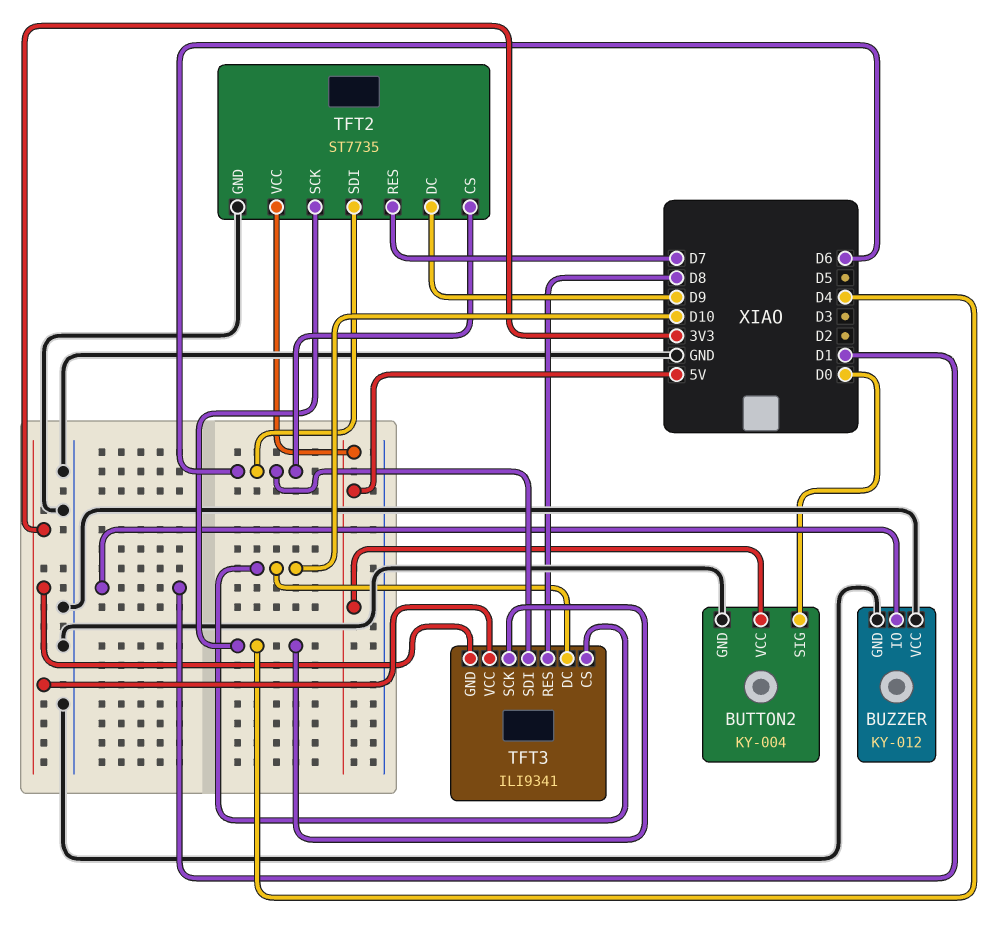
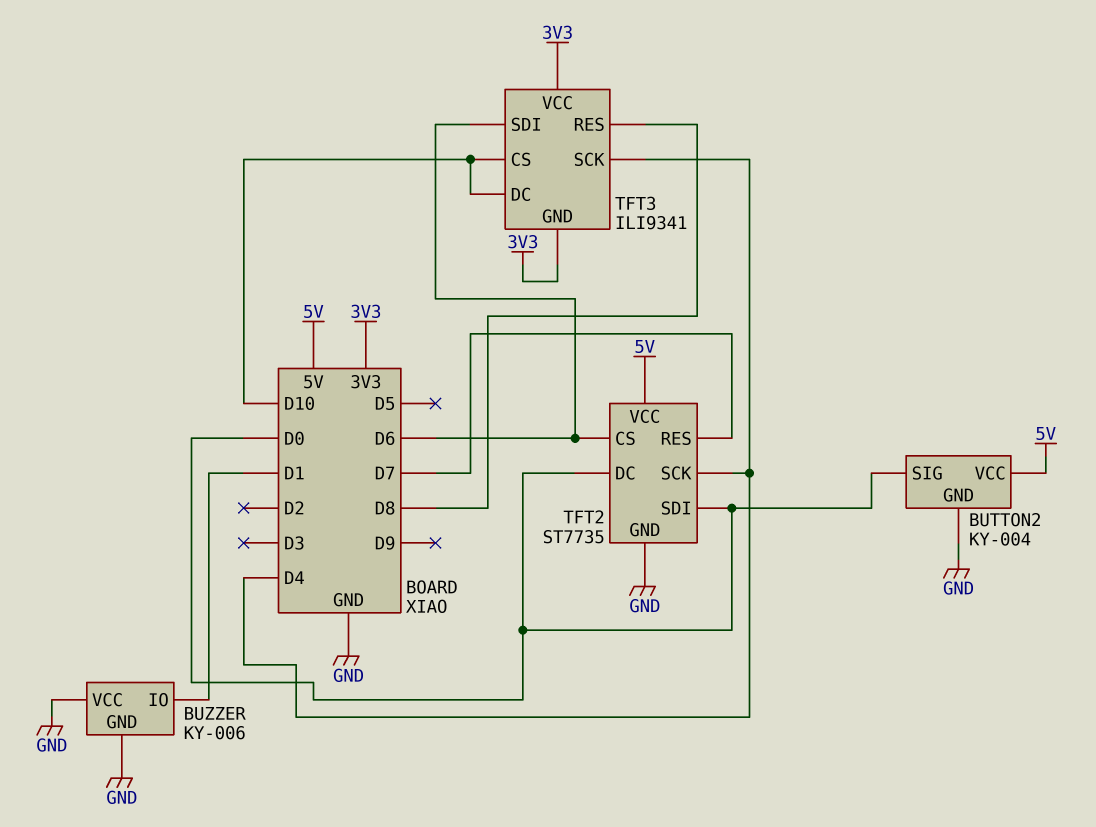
BUZZER: KY-012 -> KY-006
TFT2 pin DC: D9 -> D0
TFT2 pin SDI: D6 -> D0

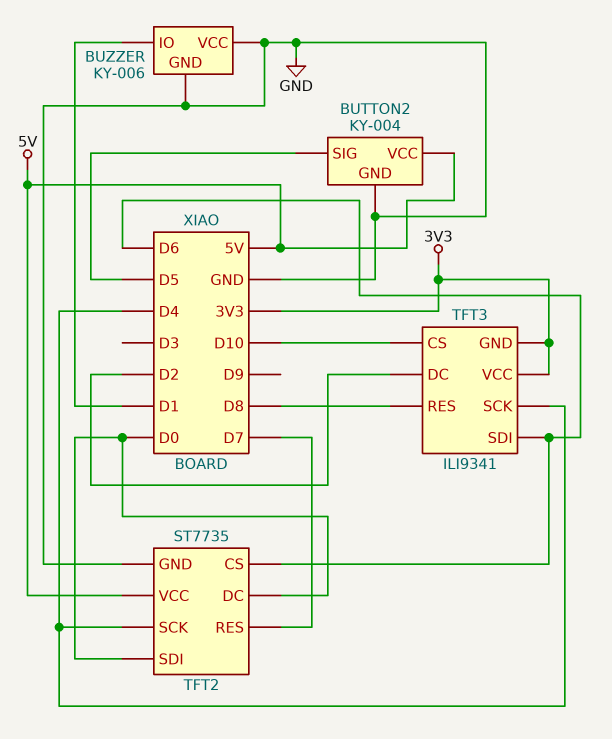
BUTTON2 pin SIG: D0 -> D5
TFT3 pin DC: D10 -> D2

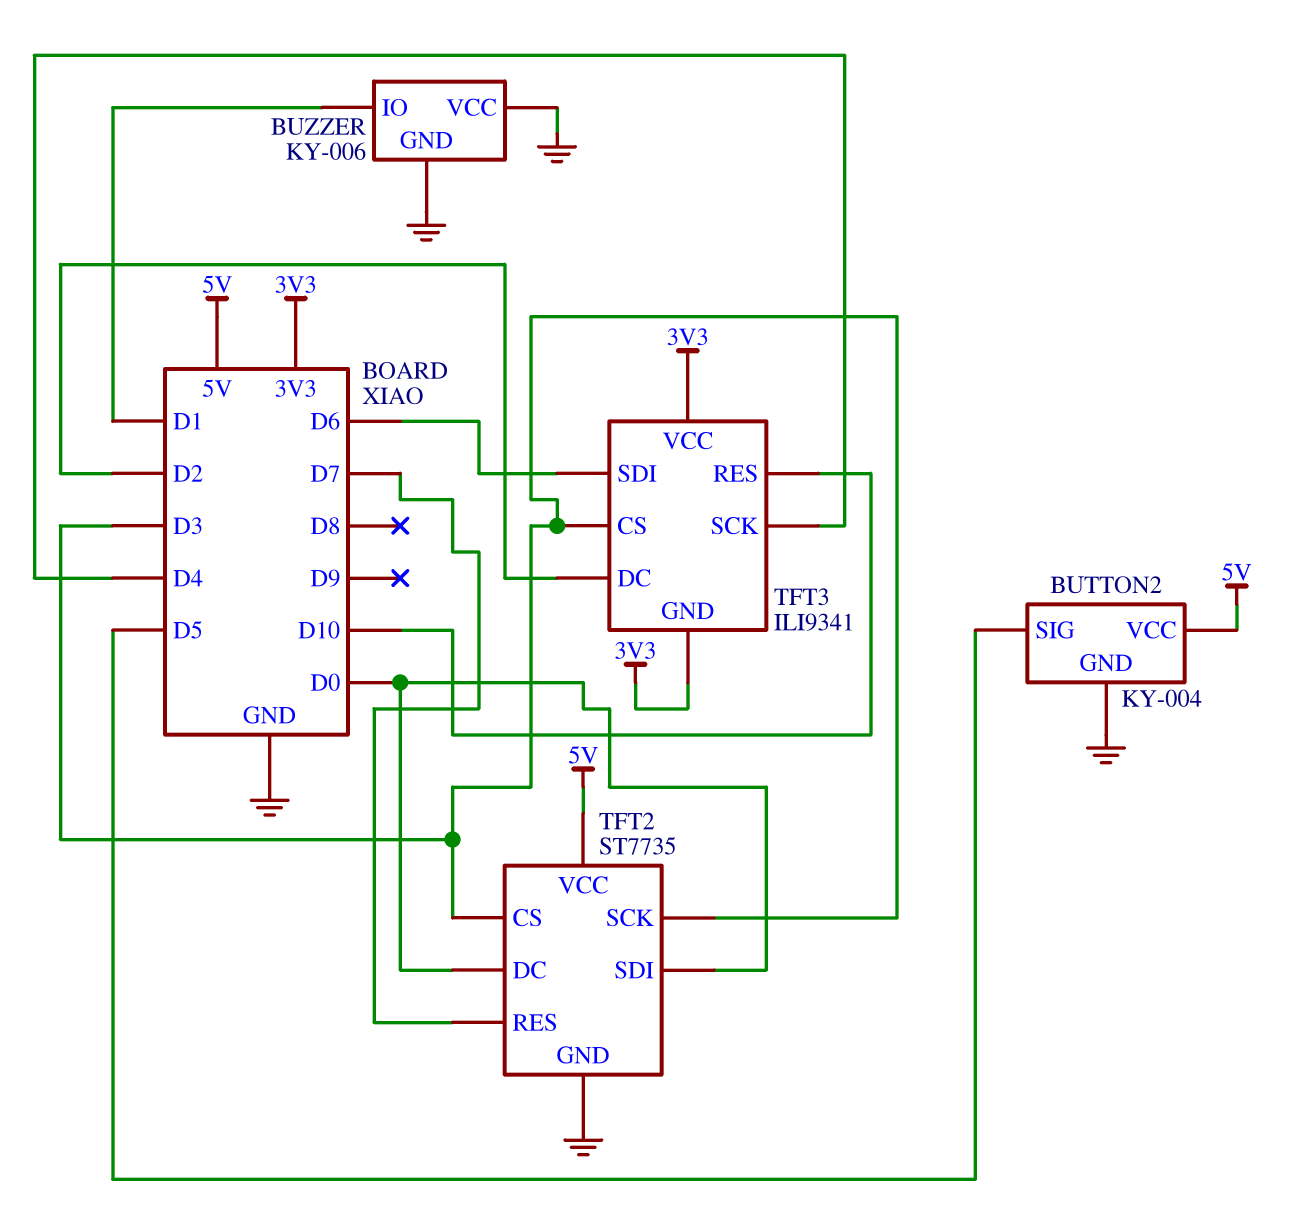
TFT2 pin CS: D6 -> D3
TFT2 pin SCK: D4 -> D3
TFT3 pin CS: D10 -> D3
TFT3 pin RES: D8 -> D10

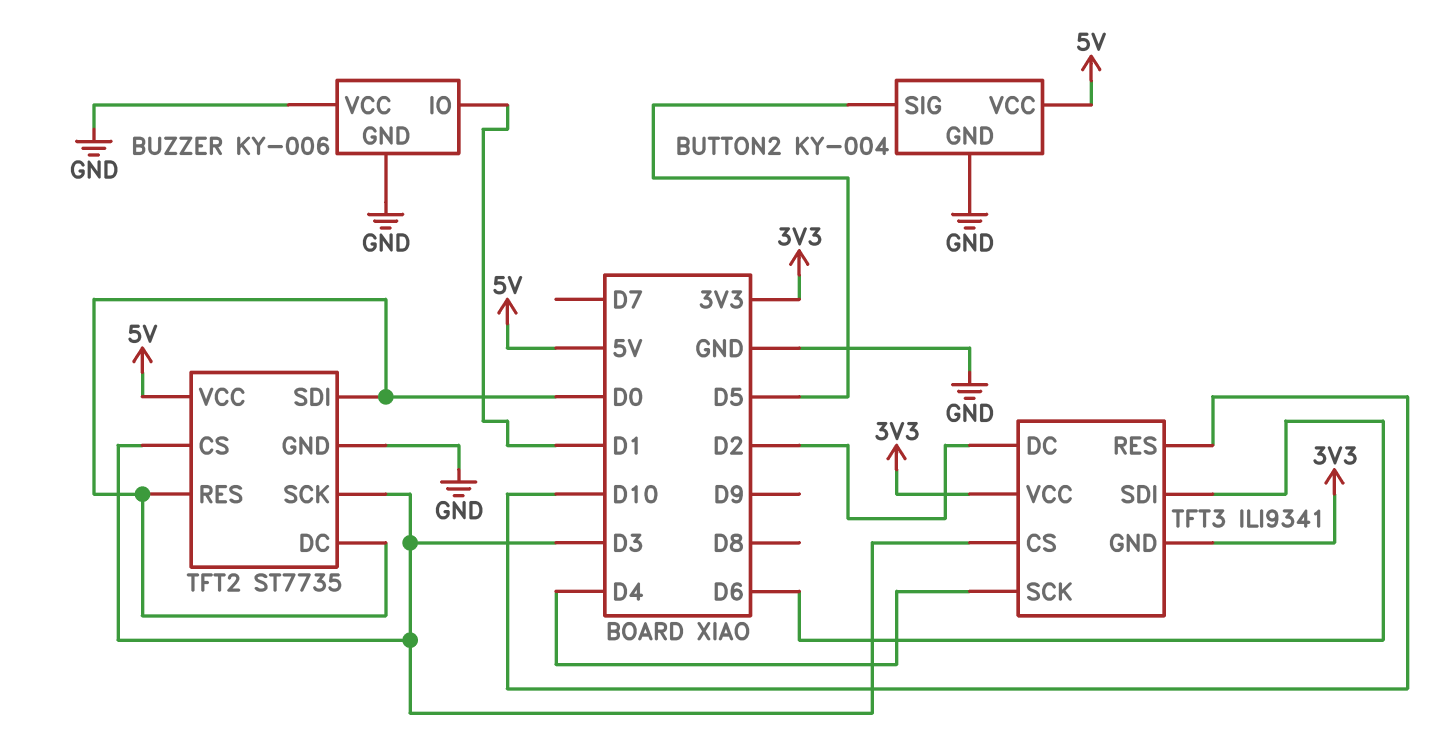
TFT2 pin RES: D7 -> D0

